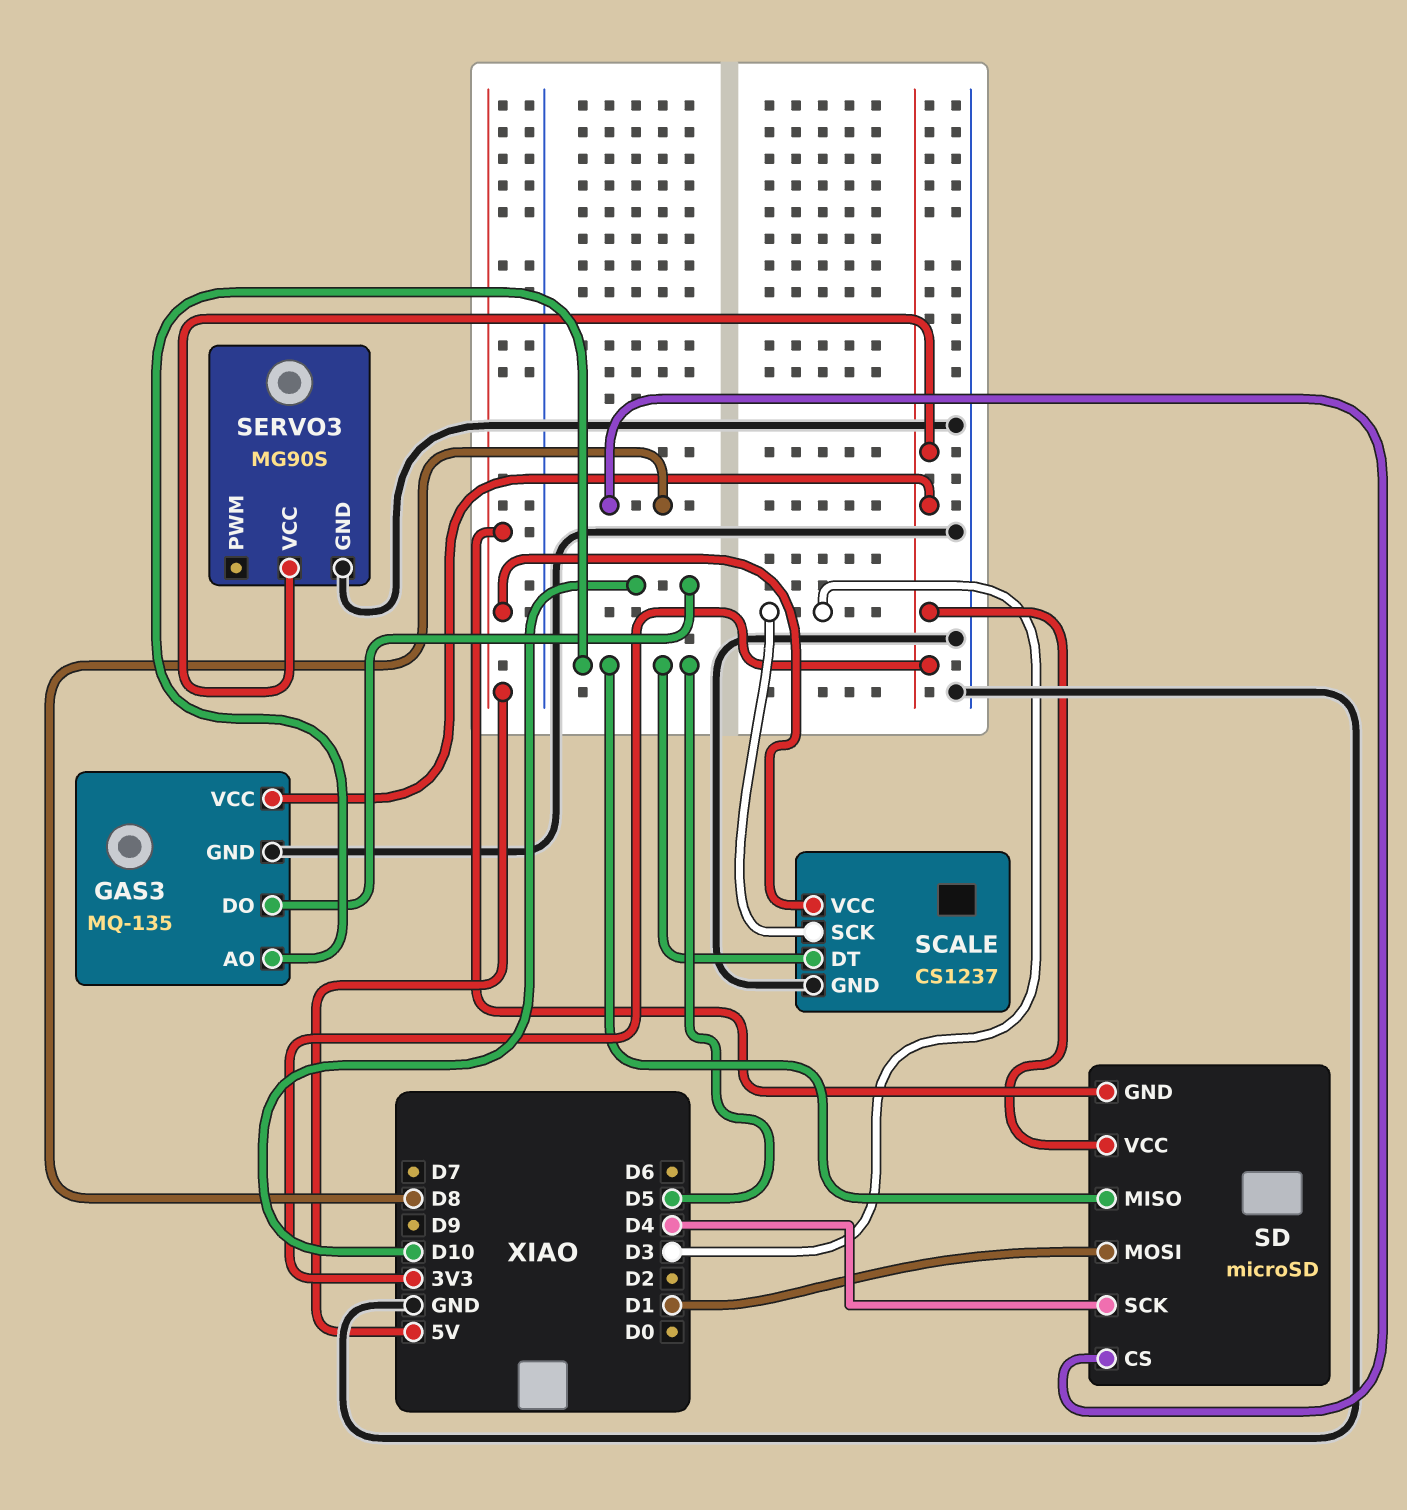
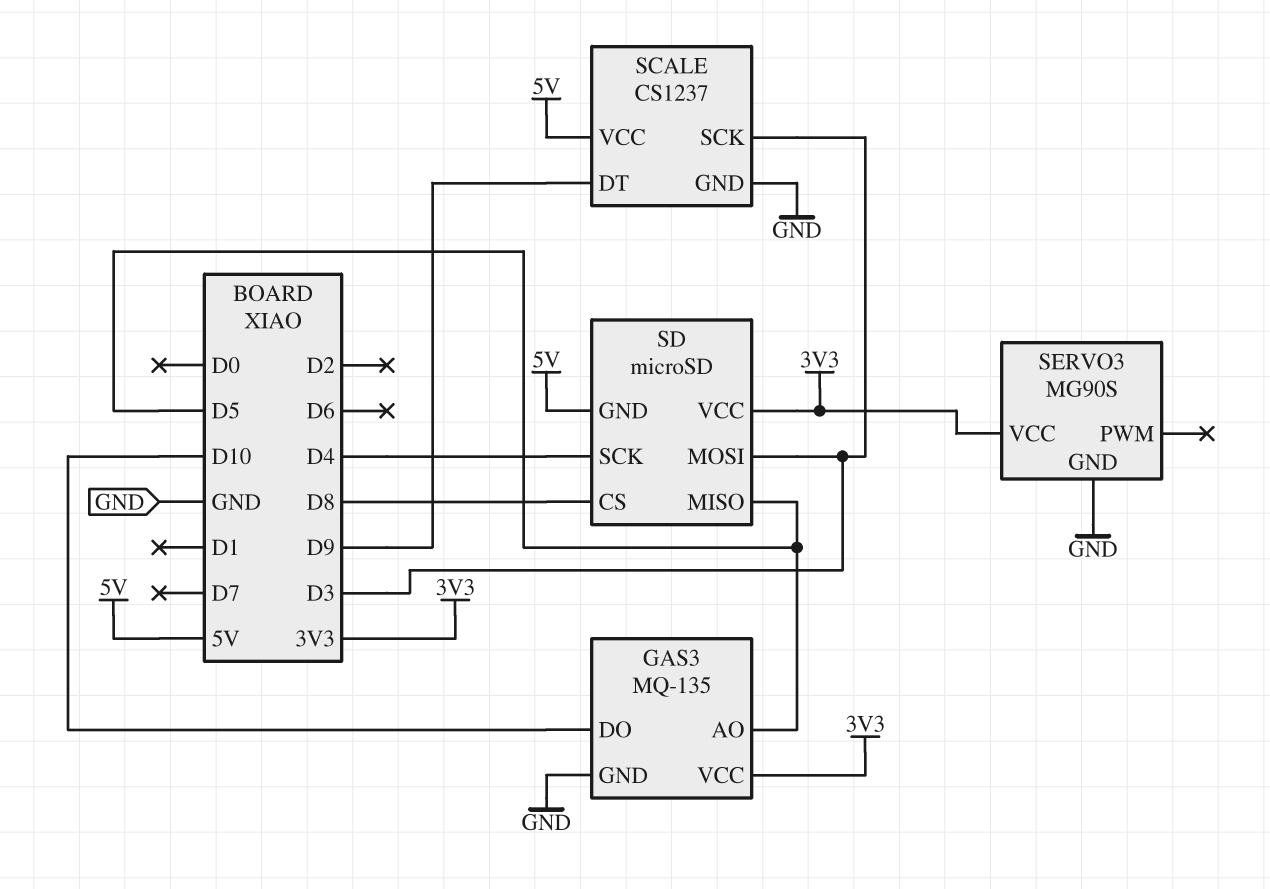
SCALE pin DT: D5 -> D9
SD pin MOSI: D1 -> D3

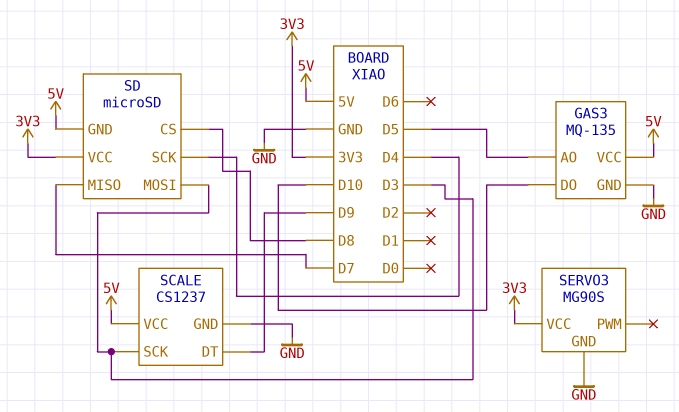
GAS3 pin VCC: 3V3 -> 5V
SD pin MISO: D5 -> D7

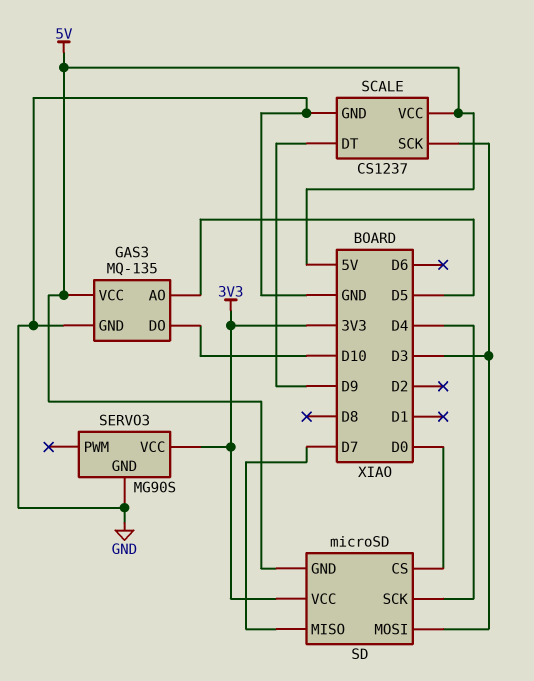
SD pin CS: D8 -> D0

